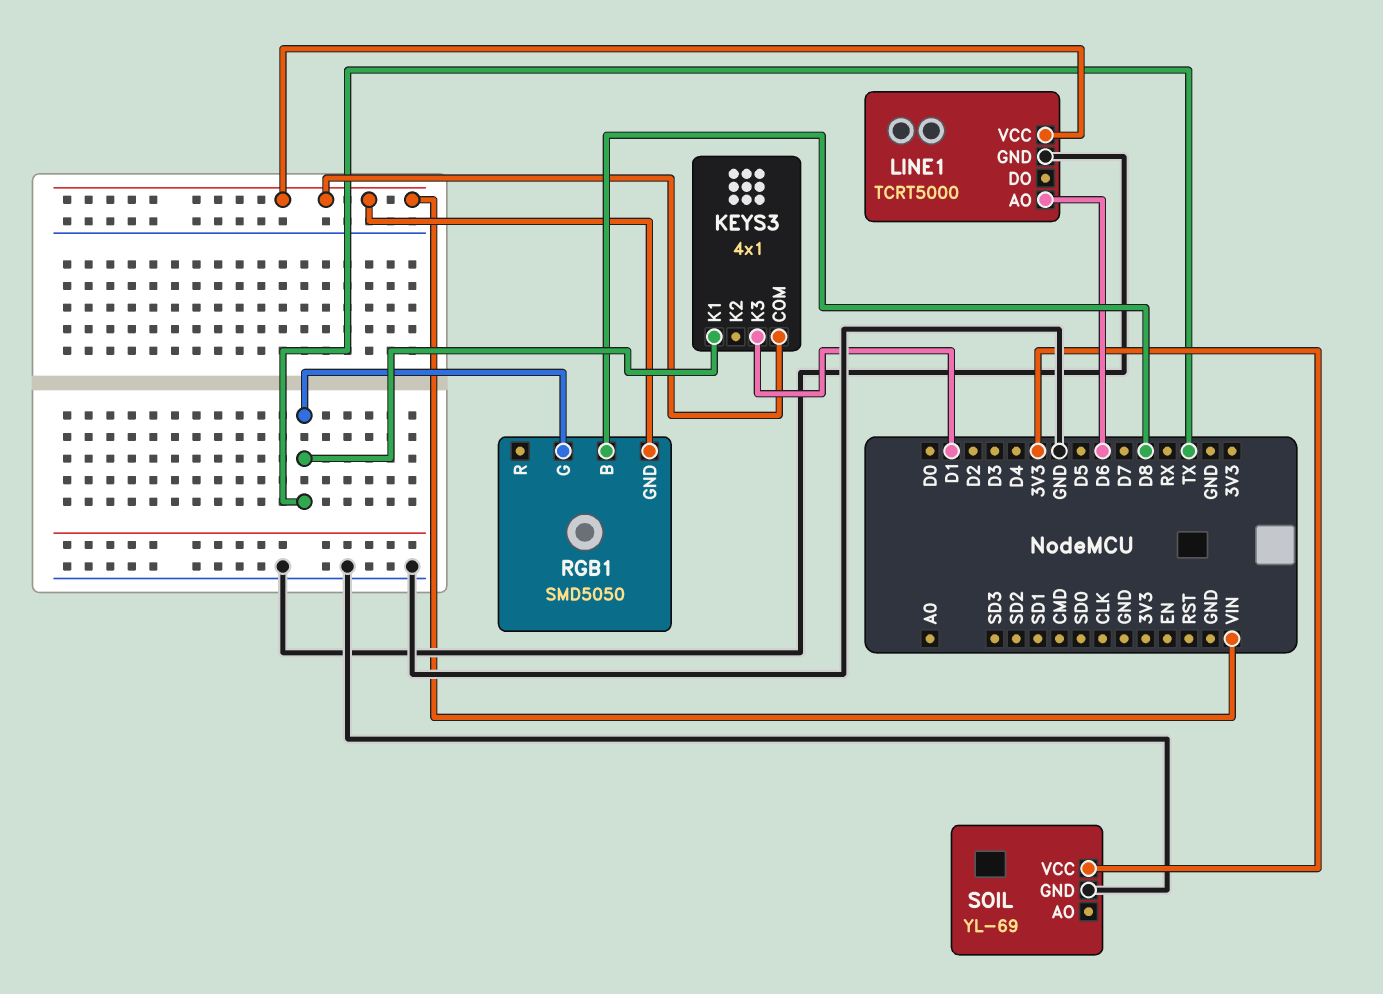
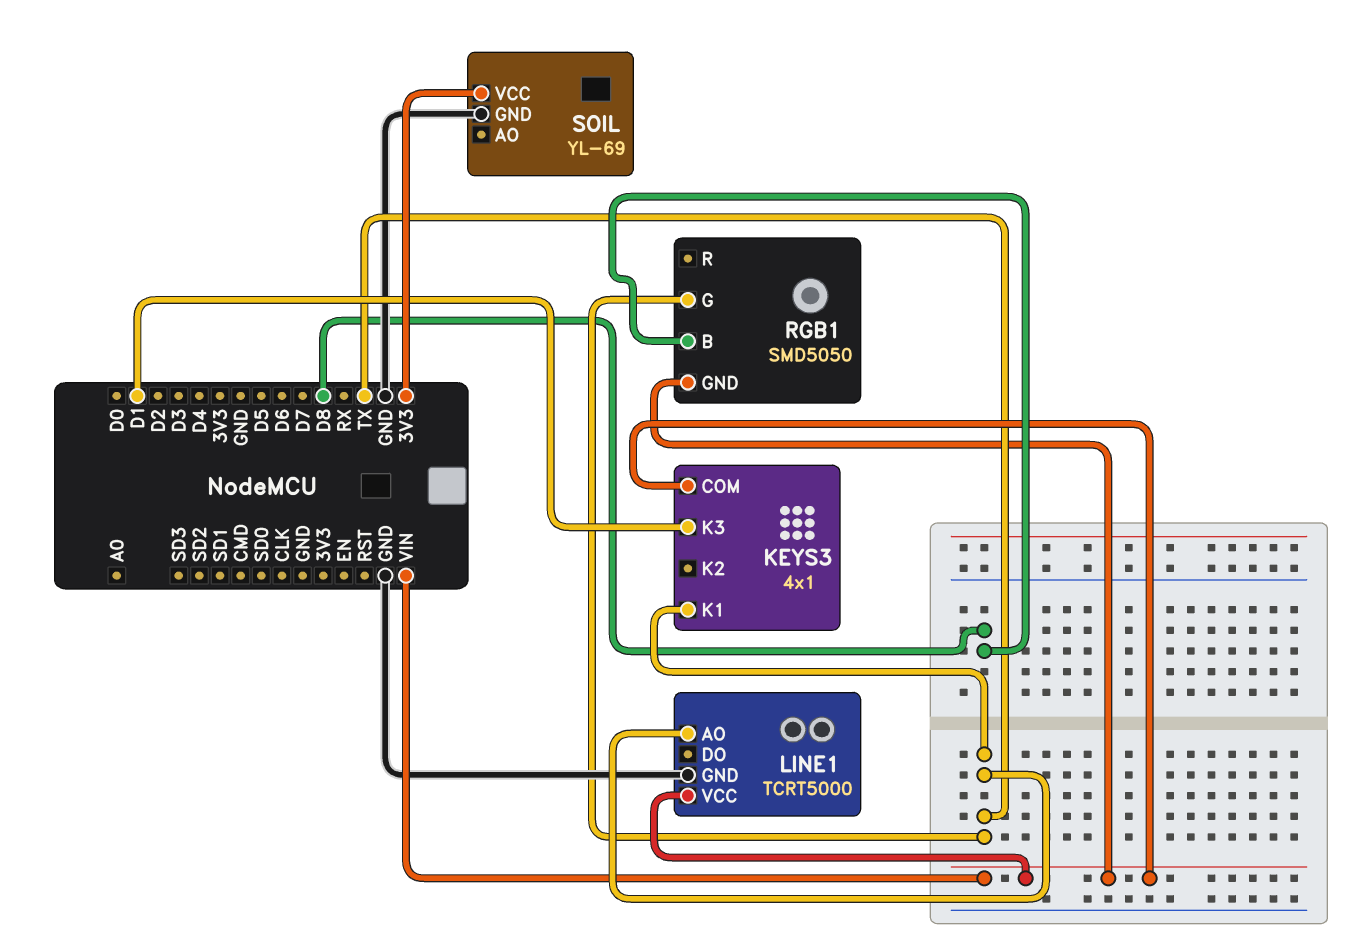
LINE1 pin AO: D6 -> TX

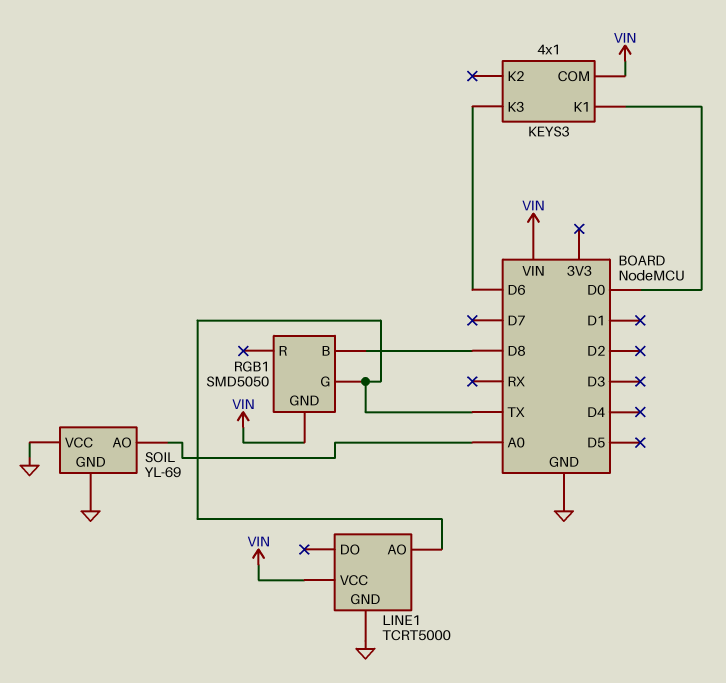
KEYS3 pin K1: TX -> D0
KEYS3 pin K3: D1 -> D6
SOIL pin AO: none -> A0
SOIL pin VCC: 3V3 -> GND

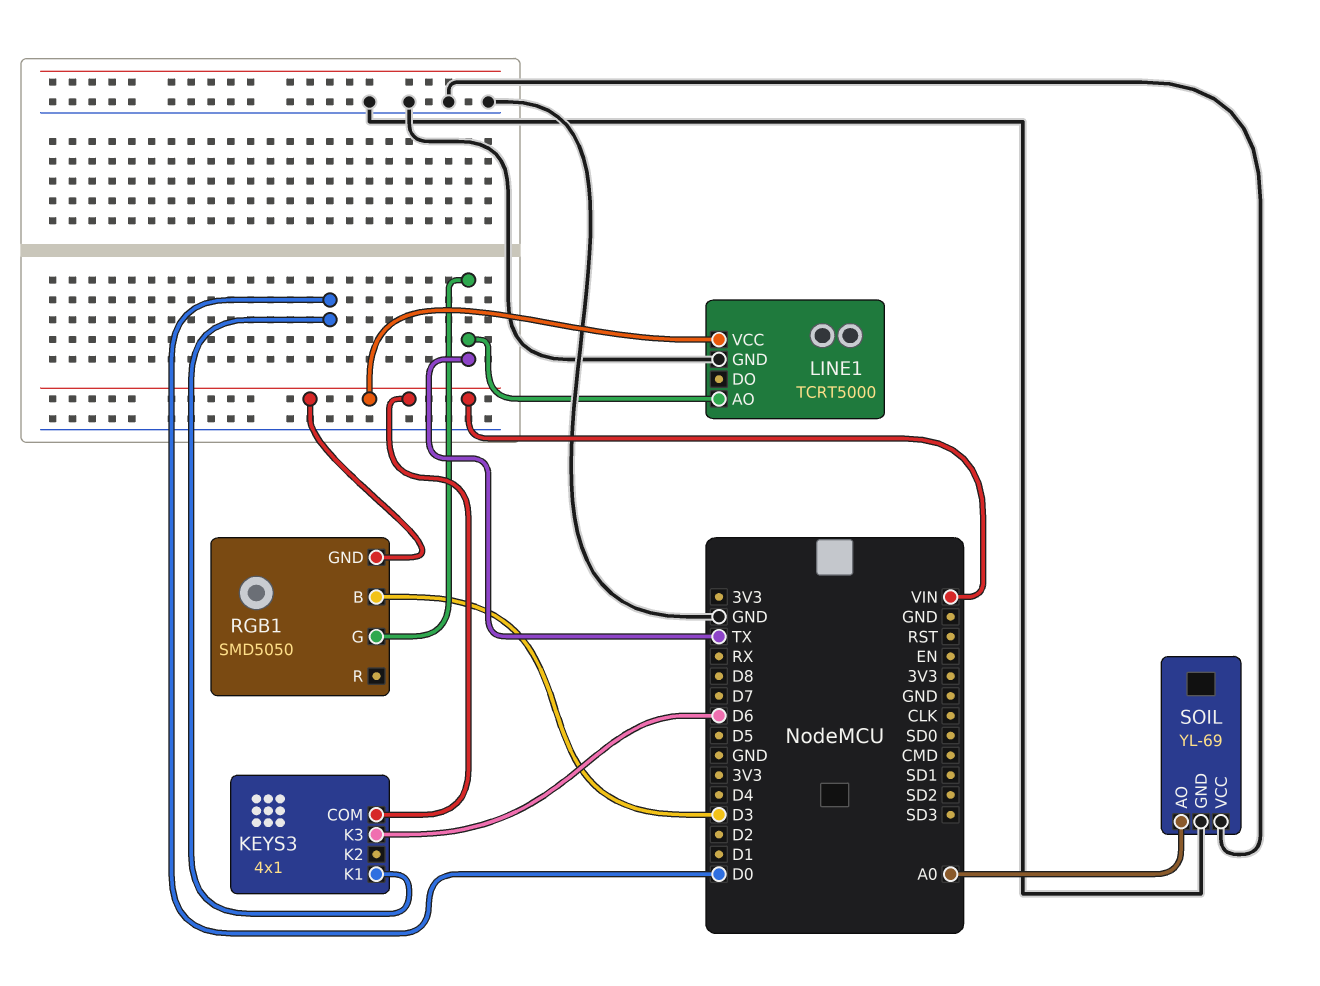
RGB1 pin B: D8 -> D3

